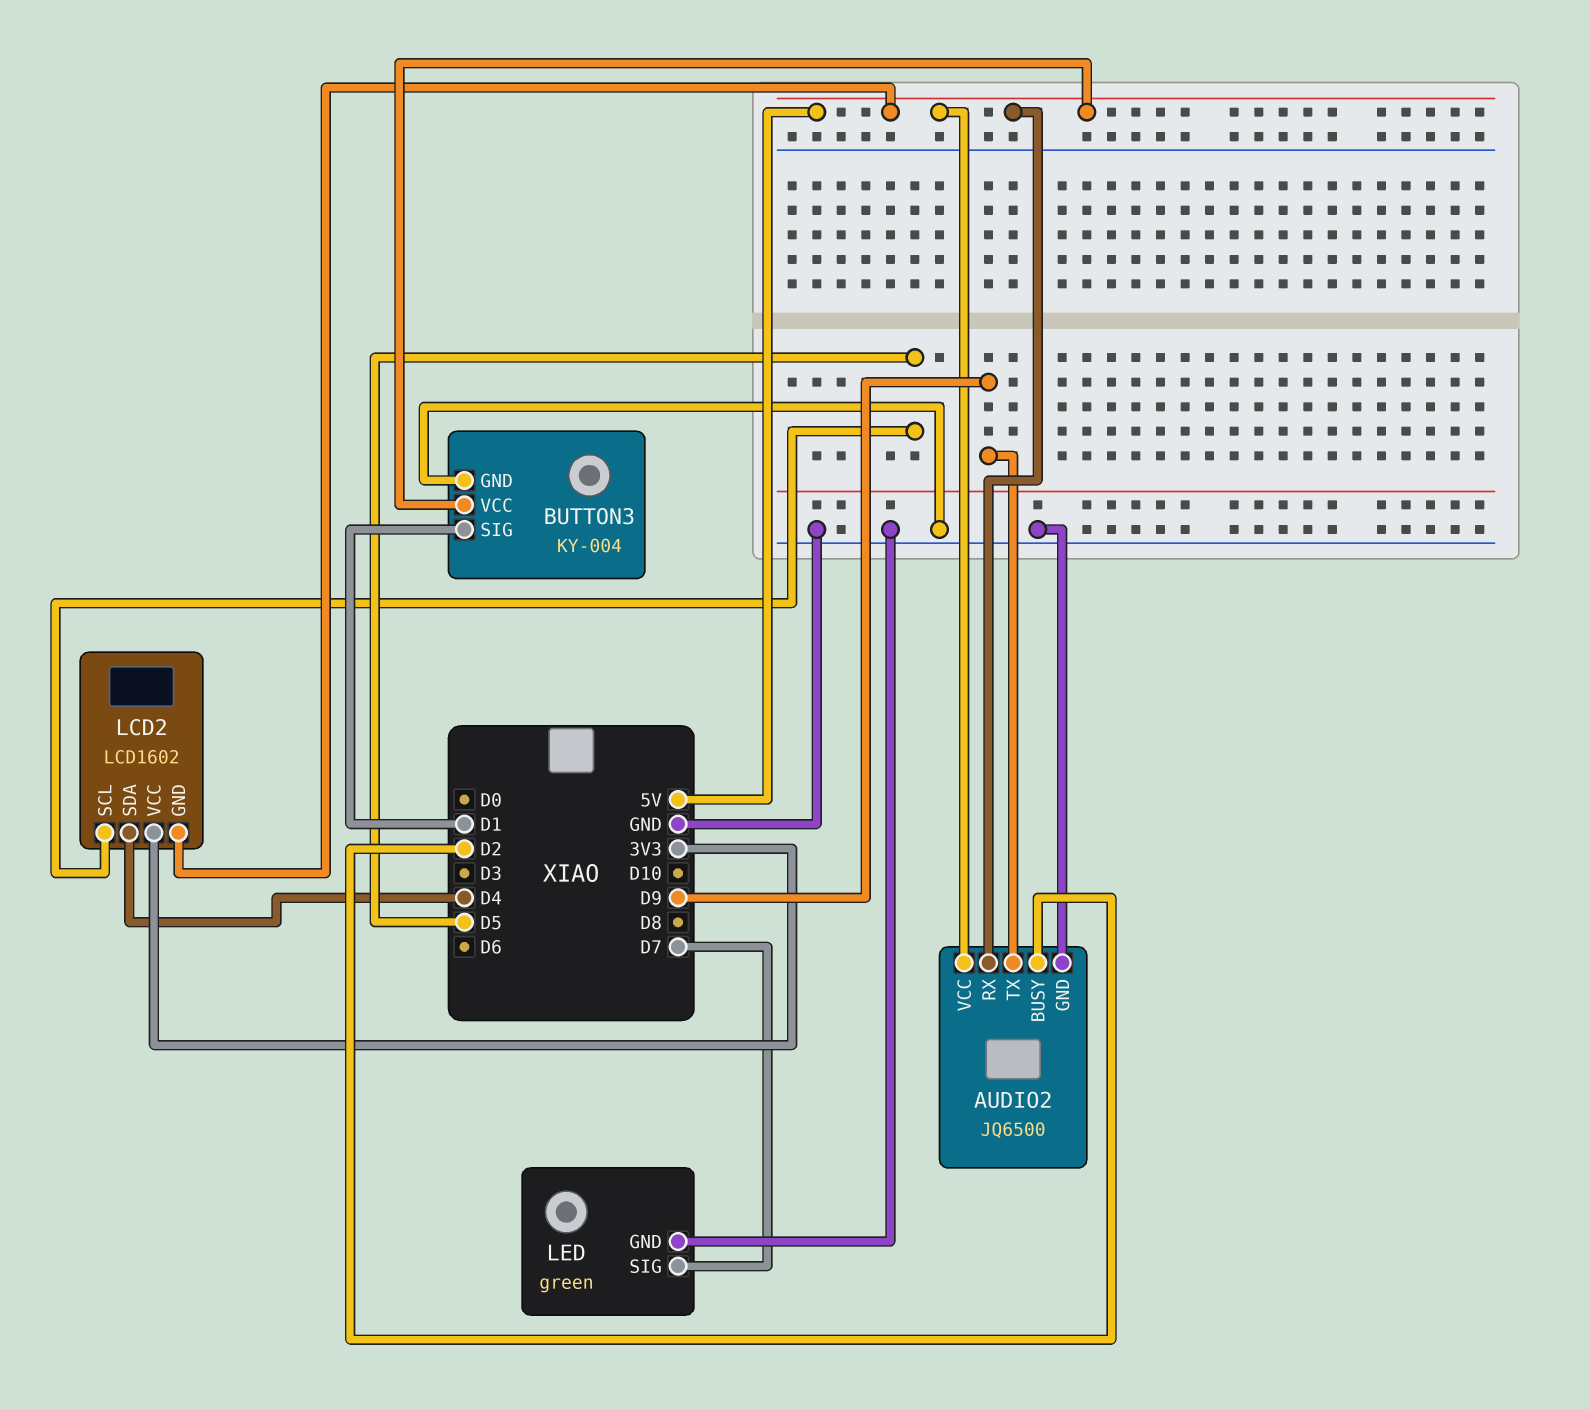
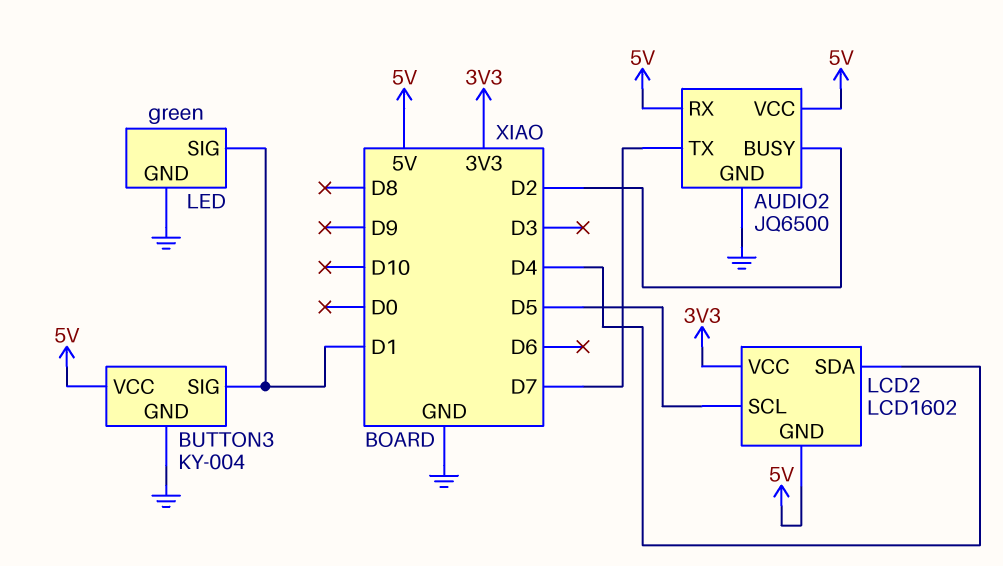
AUDIO2 pin TX: D9 -> D7
LED pin SIG: D7 -> D1

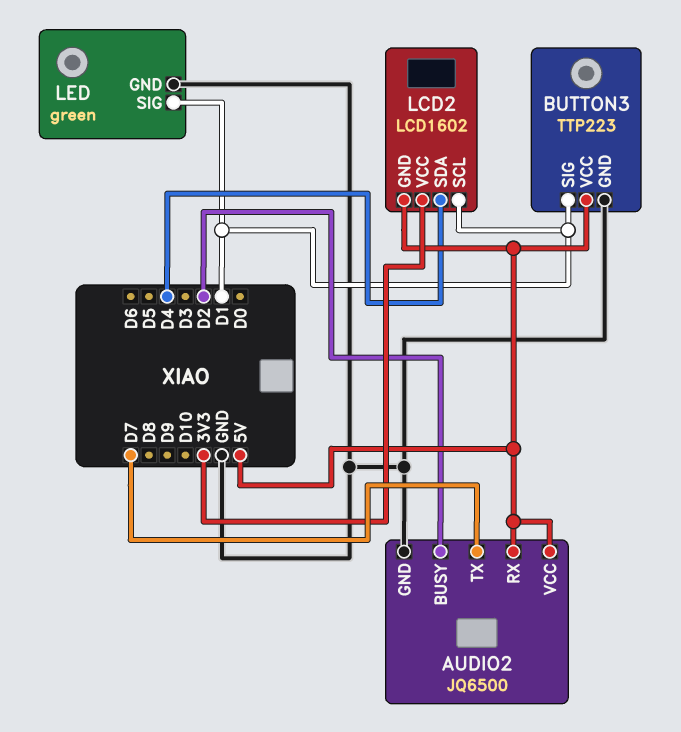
BUTTON3: KY-004 -> TTP223
LCD2 pin SCL: D5 -> D1

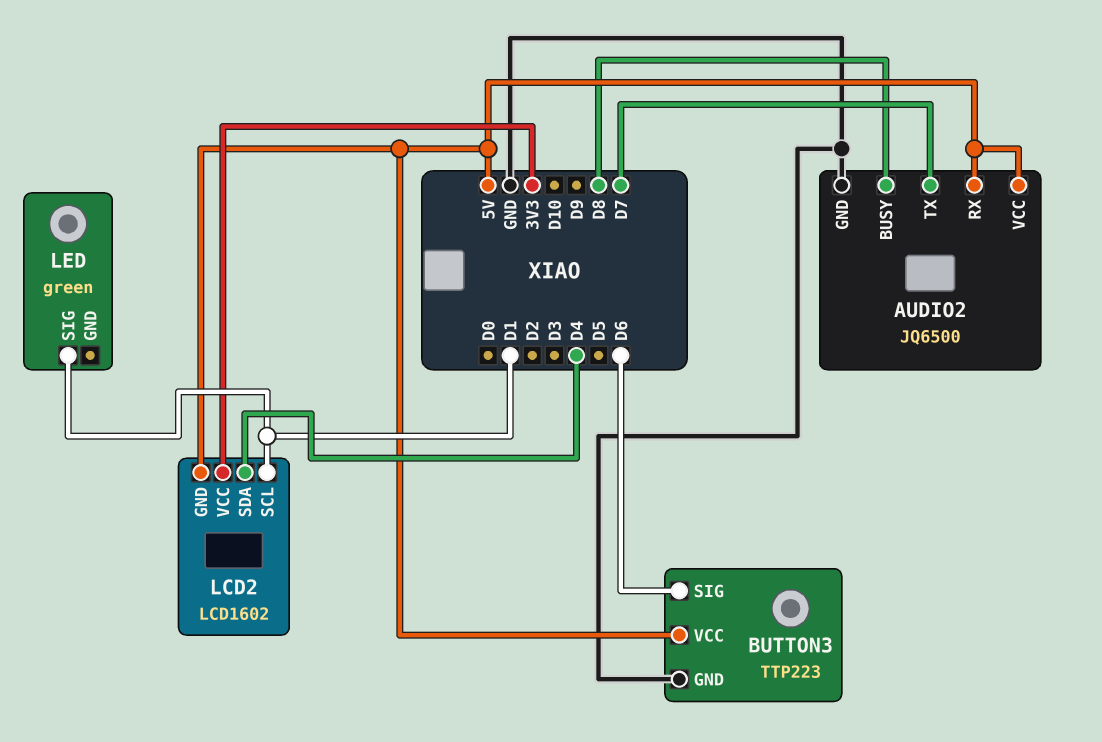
AUDIO2 pin BUSY: D2 -> D8
BUTTON3 pin SIG: D1 -> D6
LED pin GND: GND -> none

